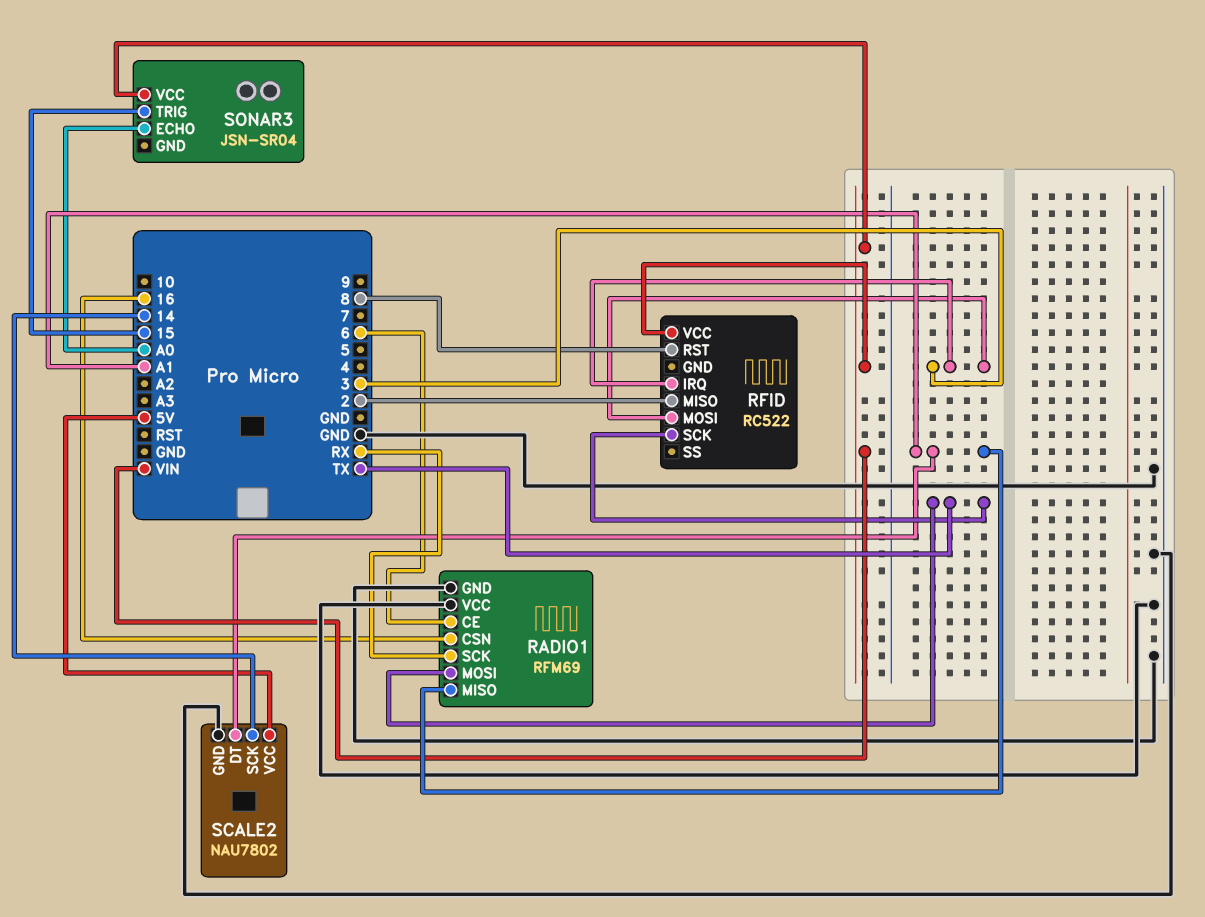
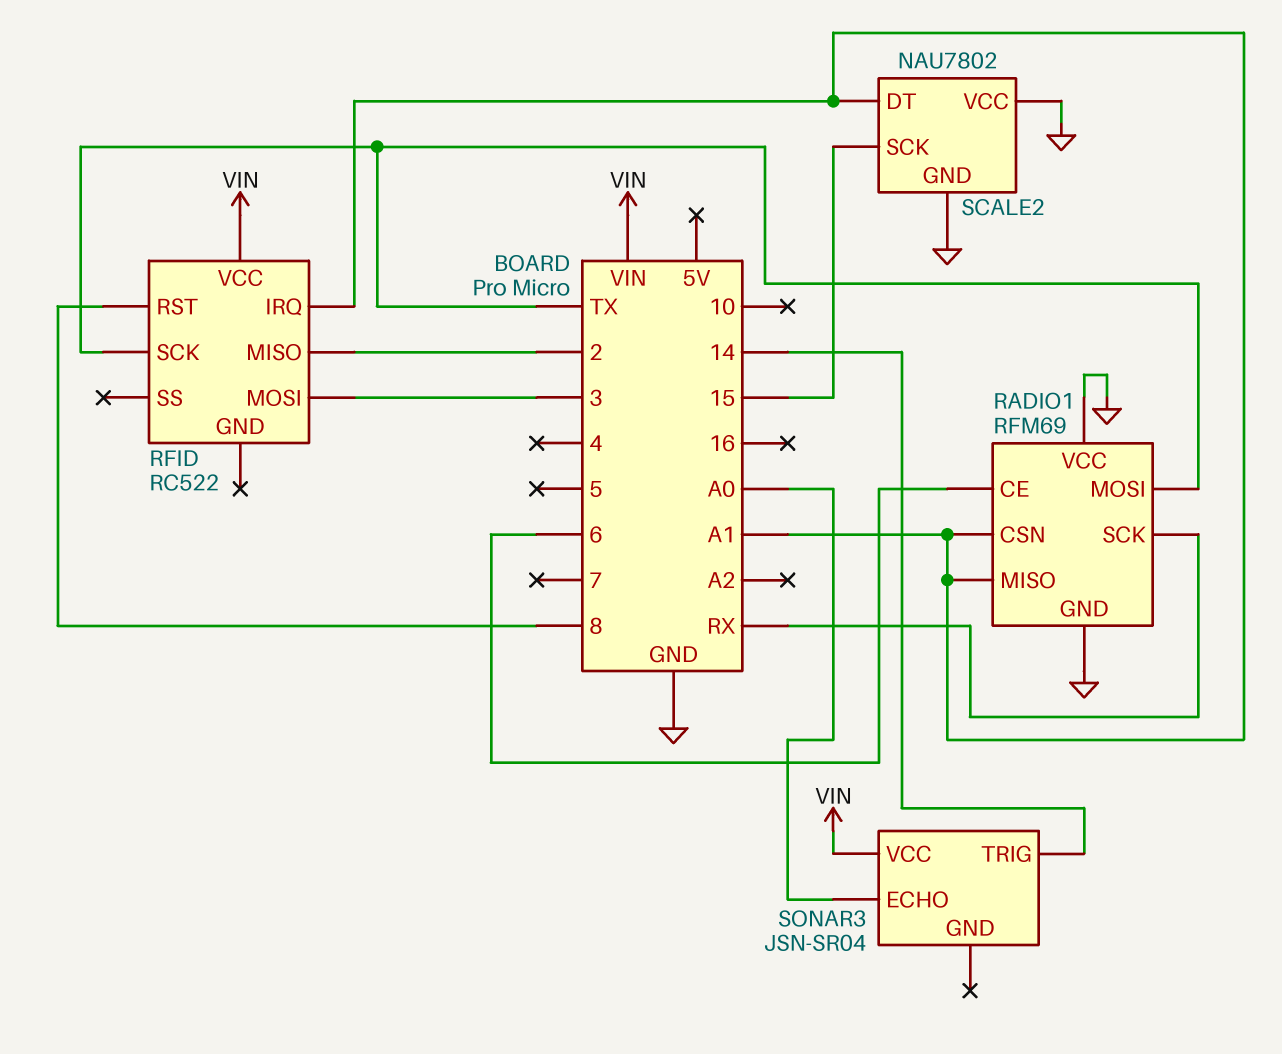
RADIO1 pin CSN: 16 -> A1
RFID pin IRQ: 3 -> A1
SCALE2 pin SCK: 14 -> 15
SCALE2 pin VCC: 5V -> GND
SONAR3 pin TRIG: 15 -> 14

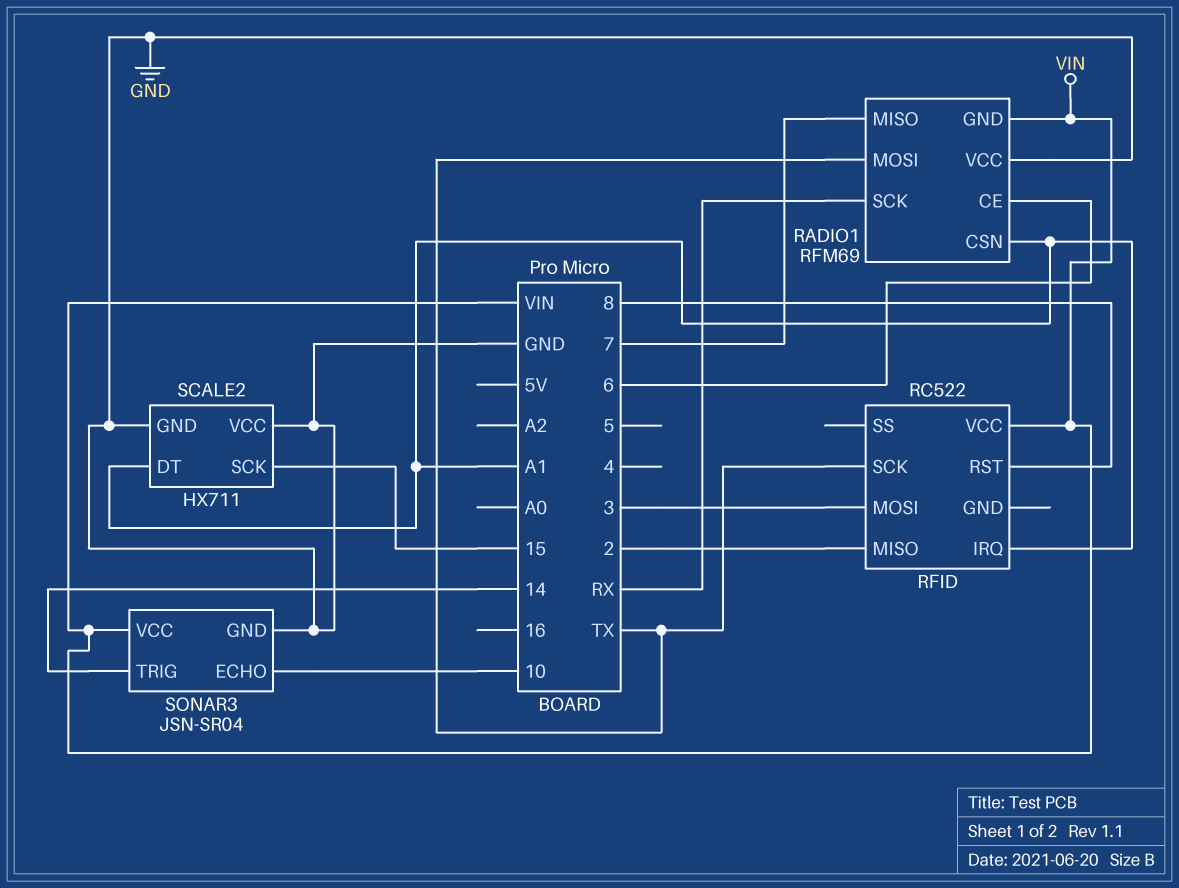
RADIO1 pin GND: GND -> VIN
RADIO1 pin MISO: A1 -> 7
SCALE2: NAU7802 -> HX711
SONAR3 pin ECHO: A0 -> 10
SONAR3 pin GND: none -> GND

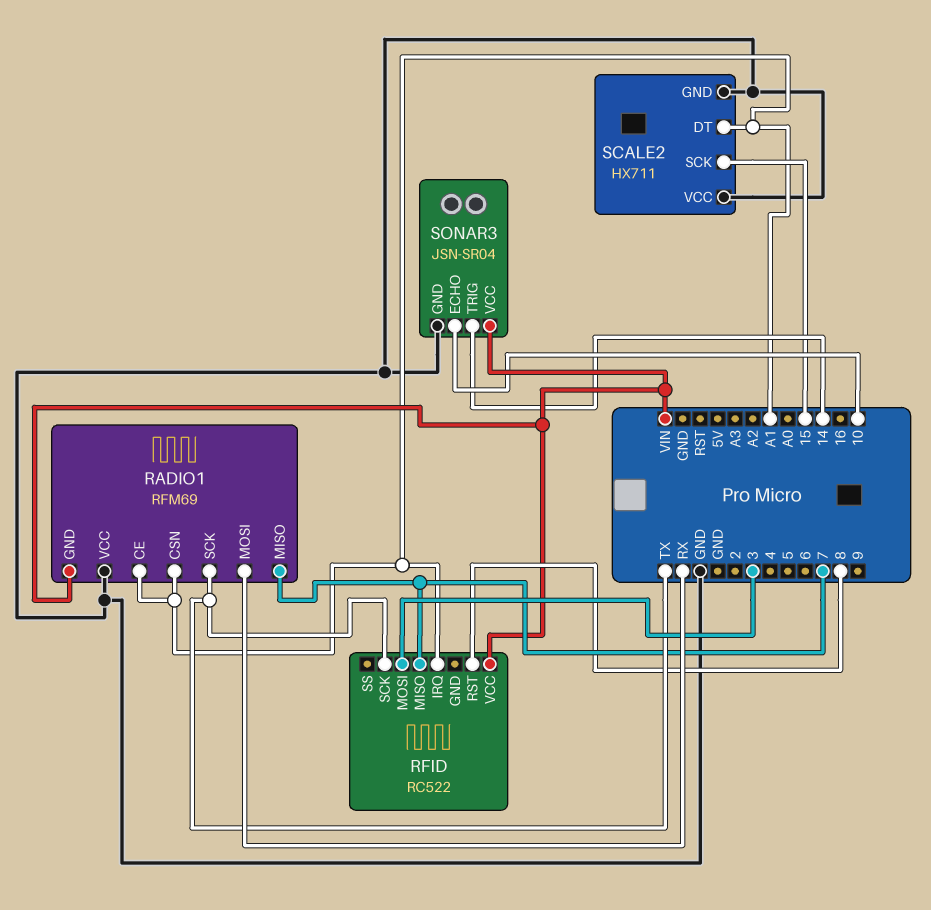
RADIO1 pin CE: 6 -> A1
RADIO1 pin MOSI: TX -> RX
RADIO1 pin SCK: RX -> TX
RFID pin MISO: 2 -> 7

